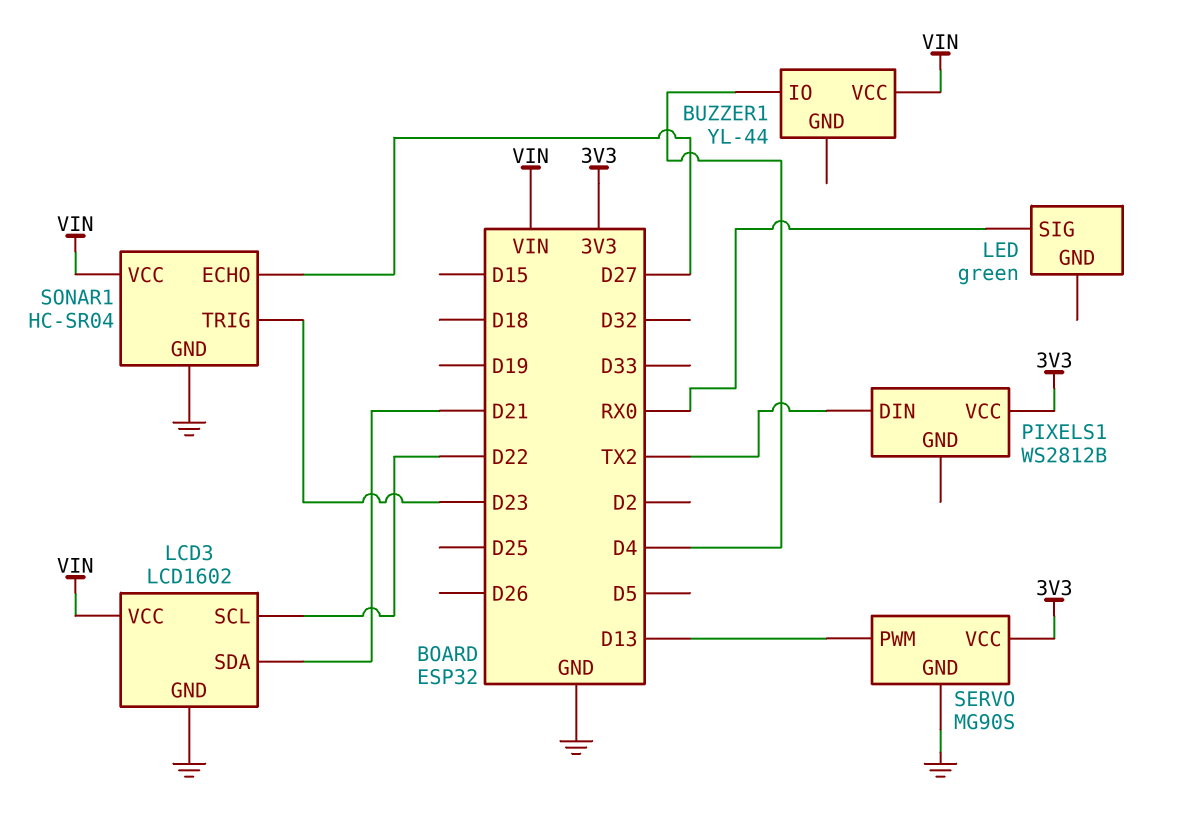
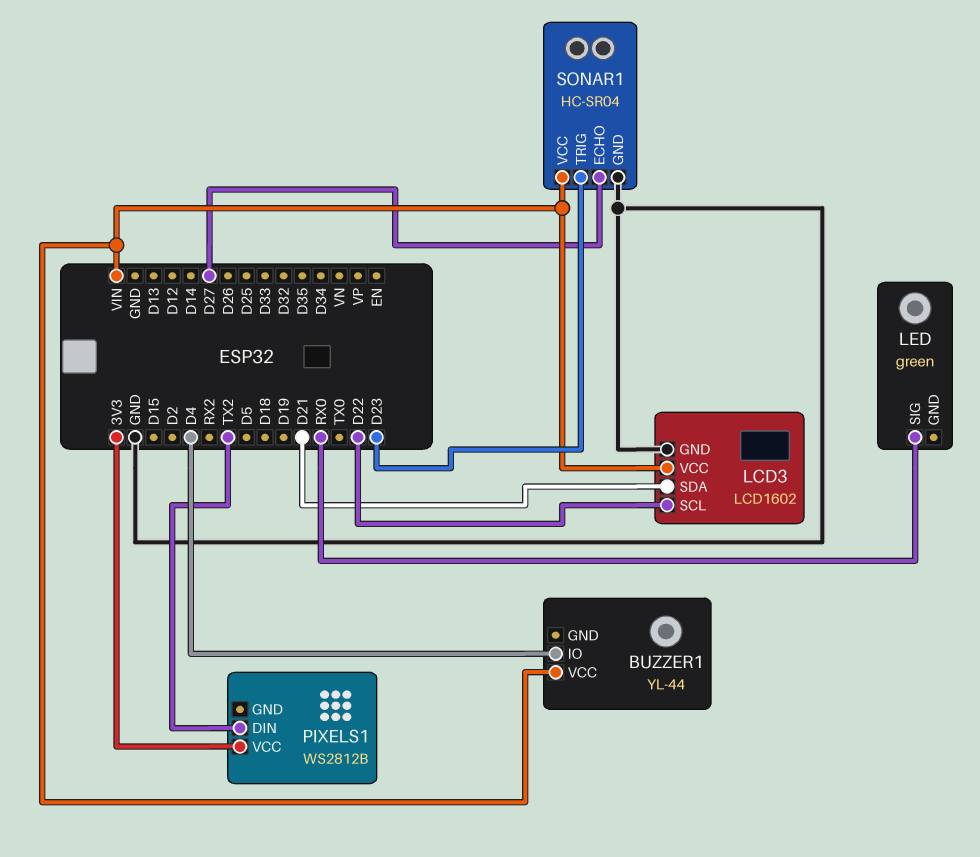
SERVO: MG90S -> none
SERVO pin GND: GND -> none
SERVO pin PWM: D13 -> none
SERVO pin VCC: 3V3 -> none

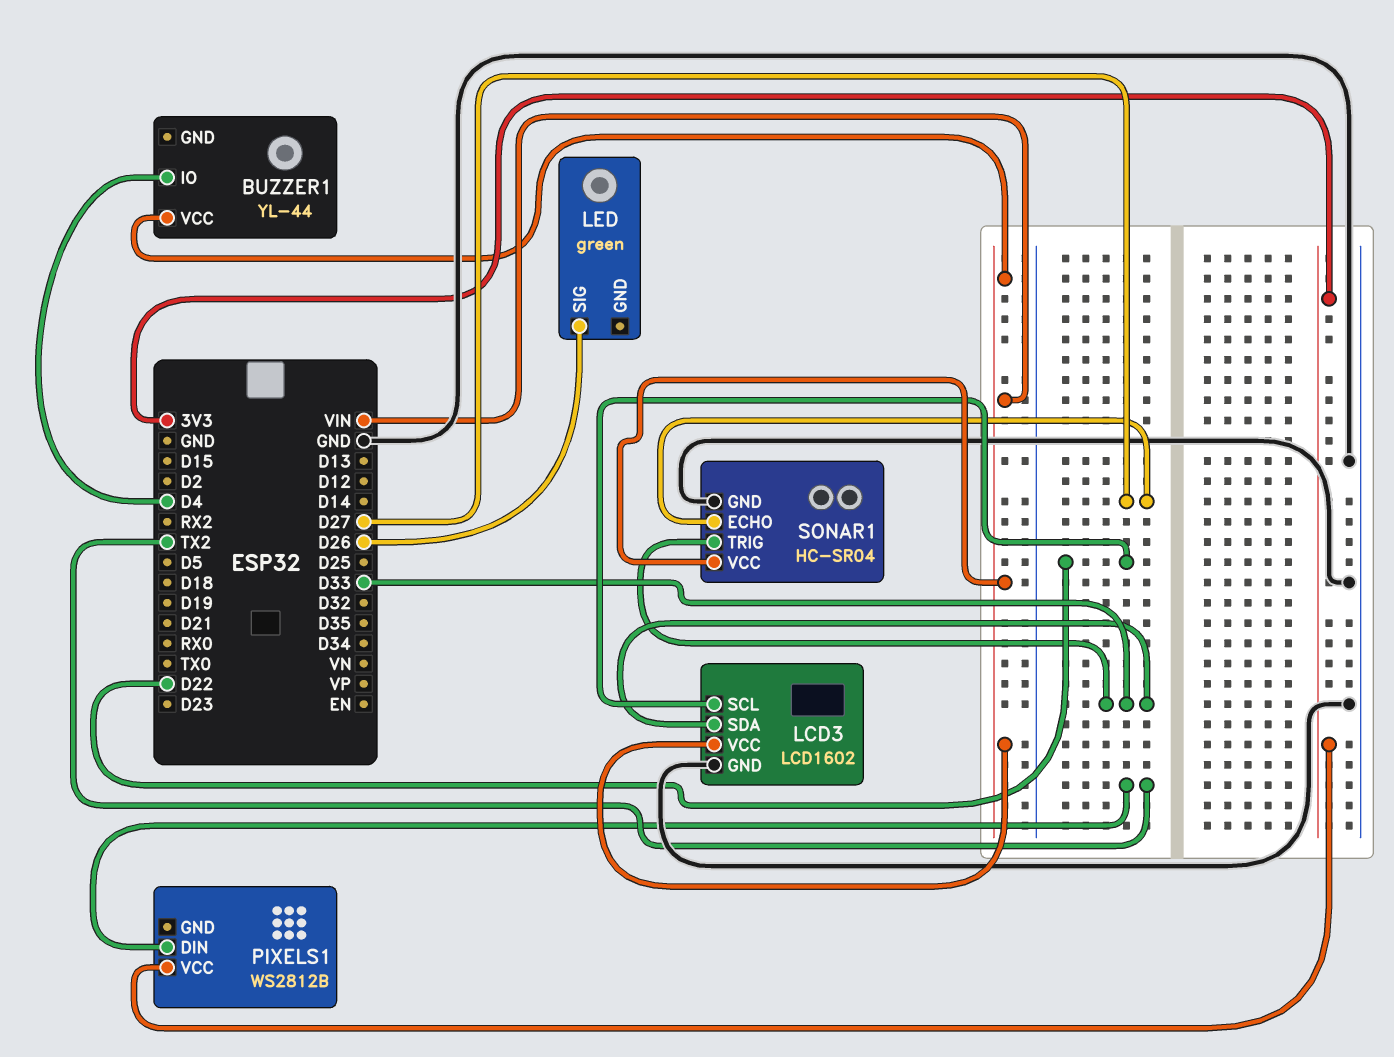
LCD3 pin SDA: D21 -> D33
LED pin SIG: RX0 -> D26
SONAR1 pin TRIG: D23 -> D33

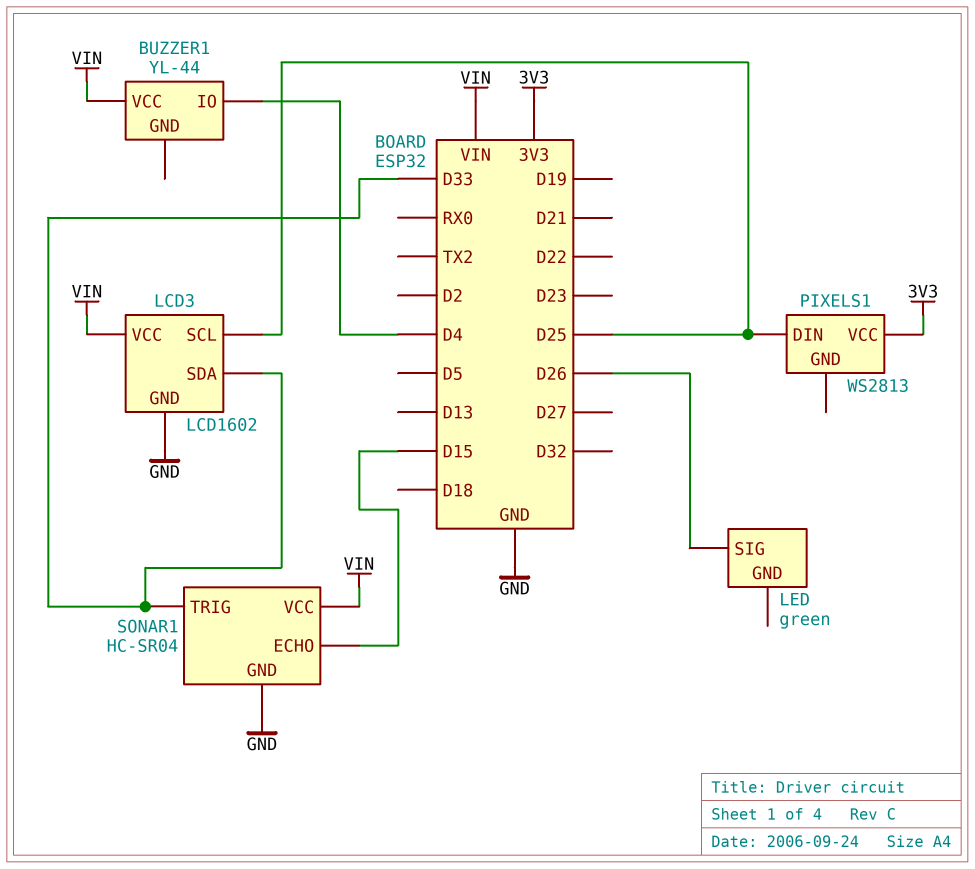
LCD3 pin SCL: D22 -> D25
PIXELS1: WS2812B -> WS2813
PIXELS1 pin DIN: TX2 -> D25
SONAR1 pin ECHO: D27 -> D15

